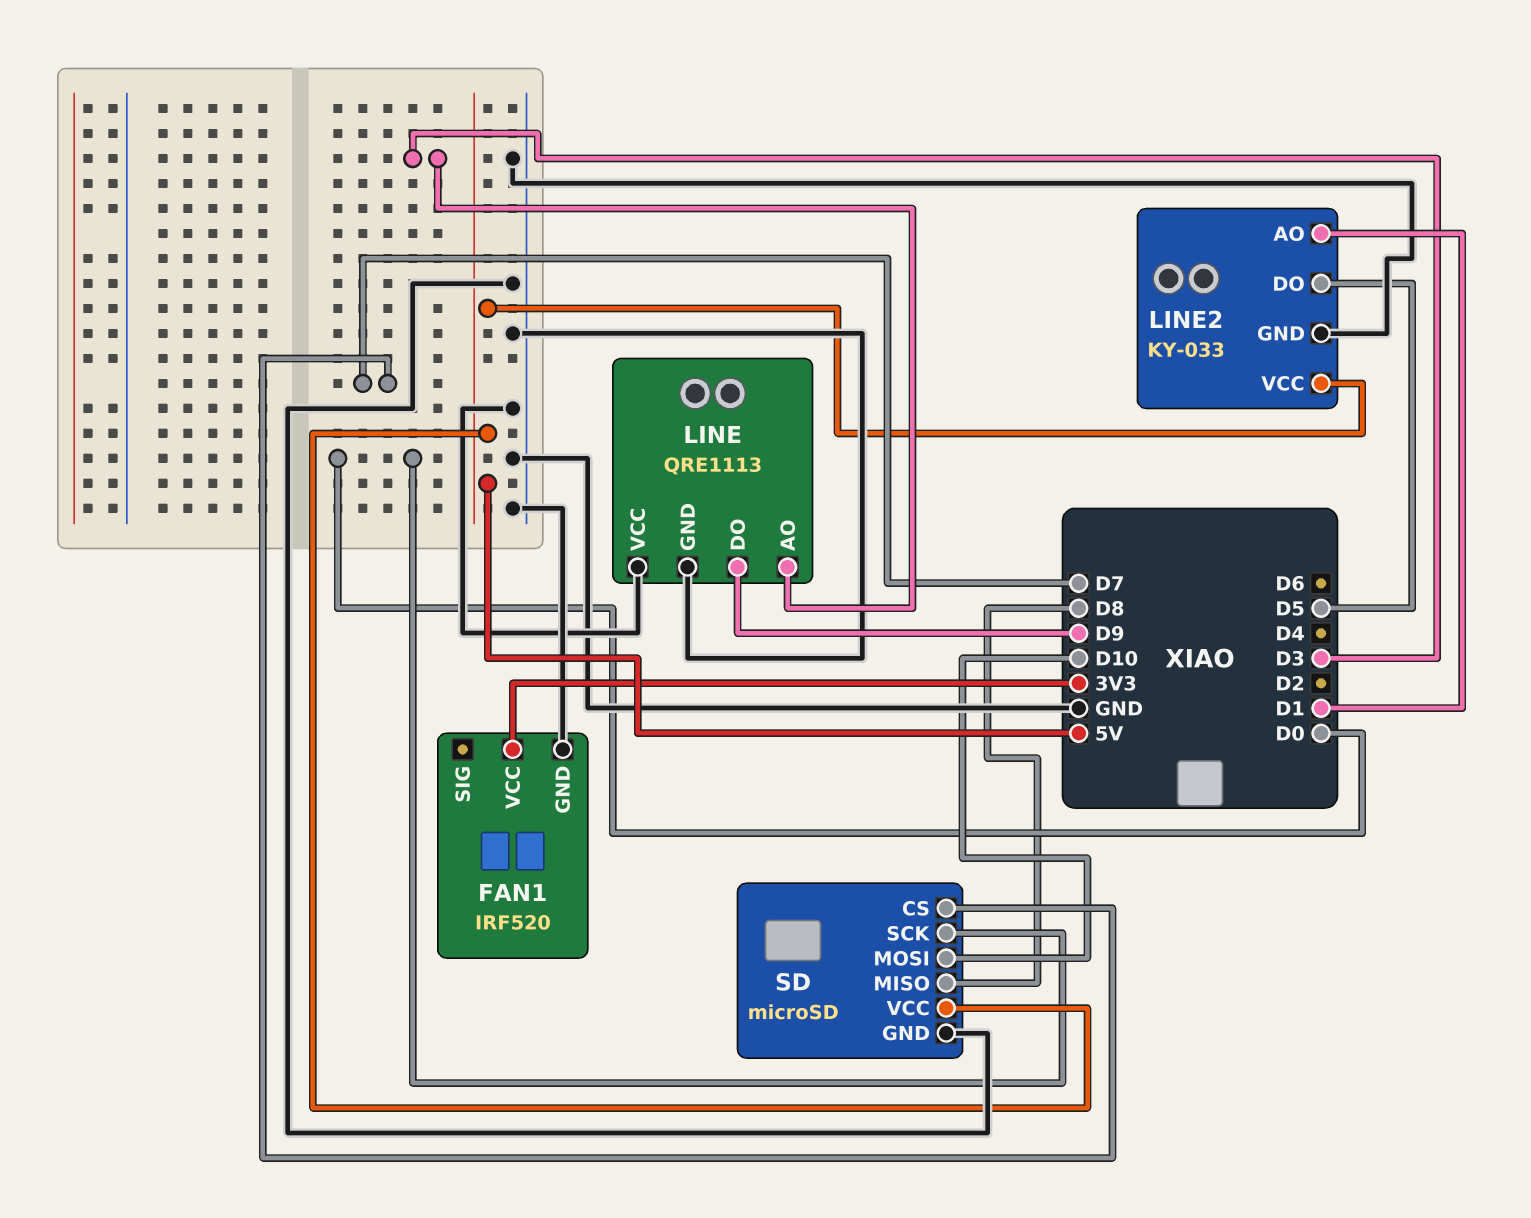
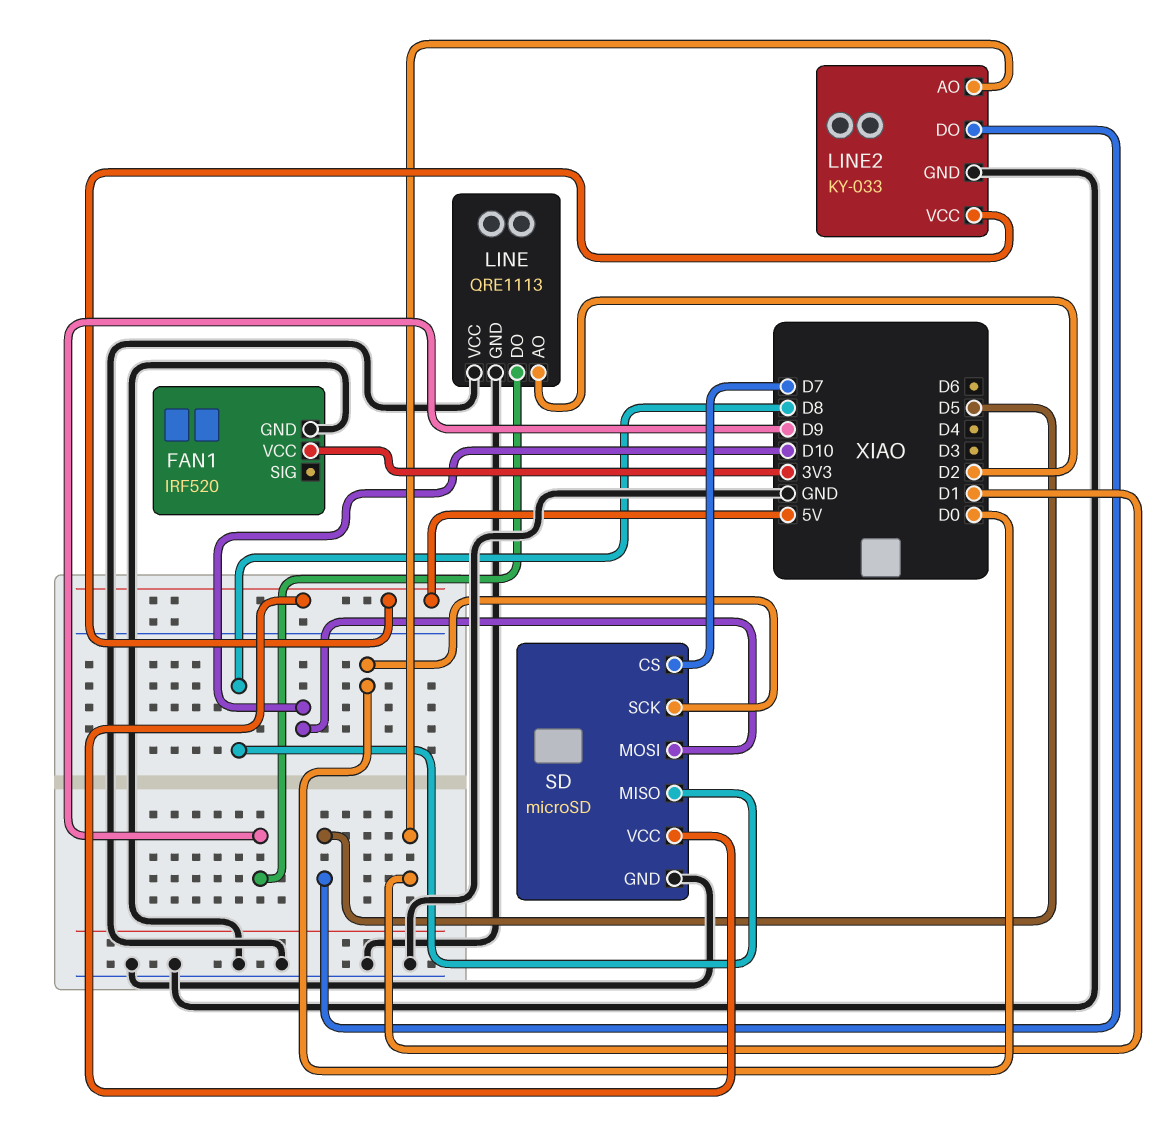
LINE pin AO: D3 -> D2

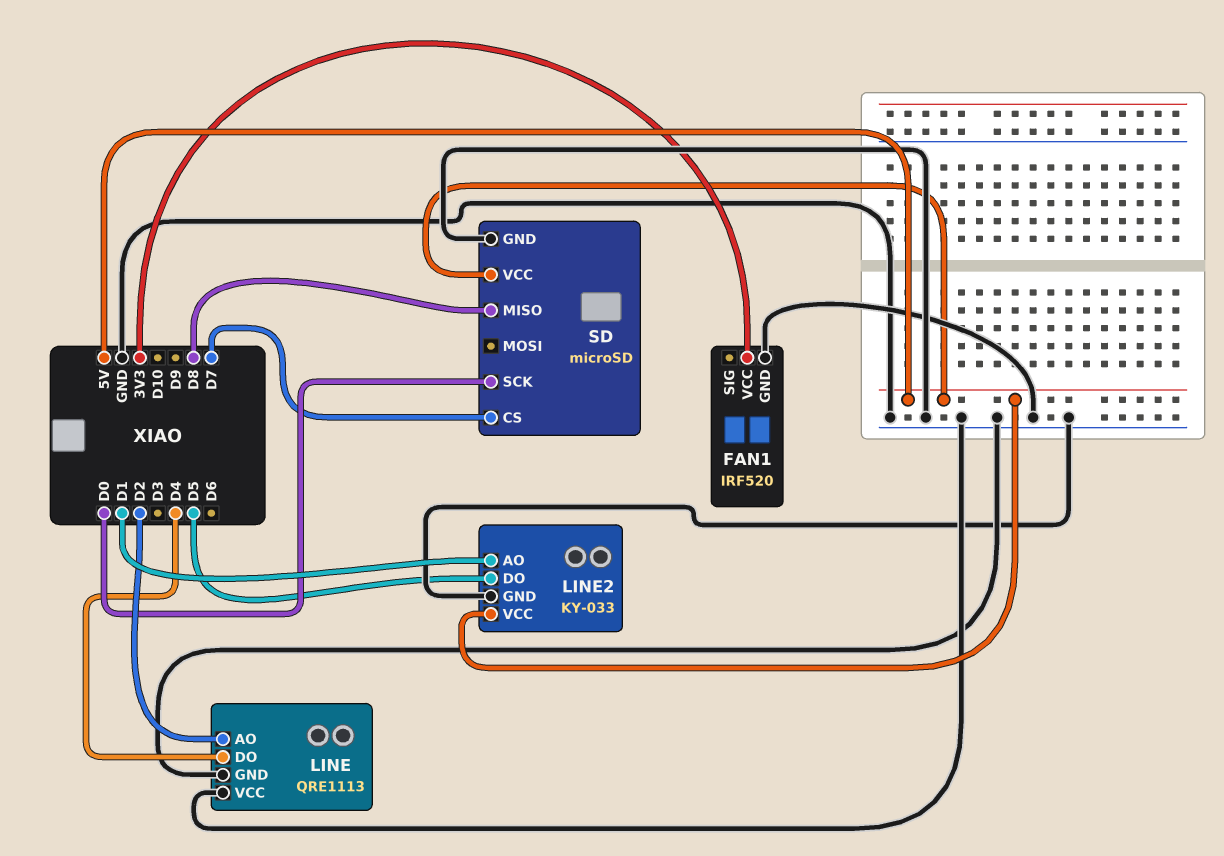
LINE pin DO: D9 -> D4
SD pin MOSI: D10 -> none

